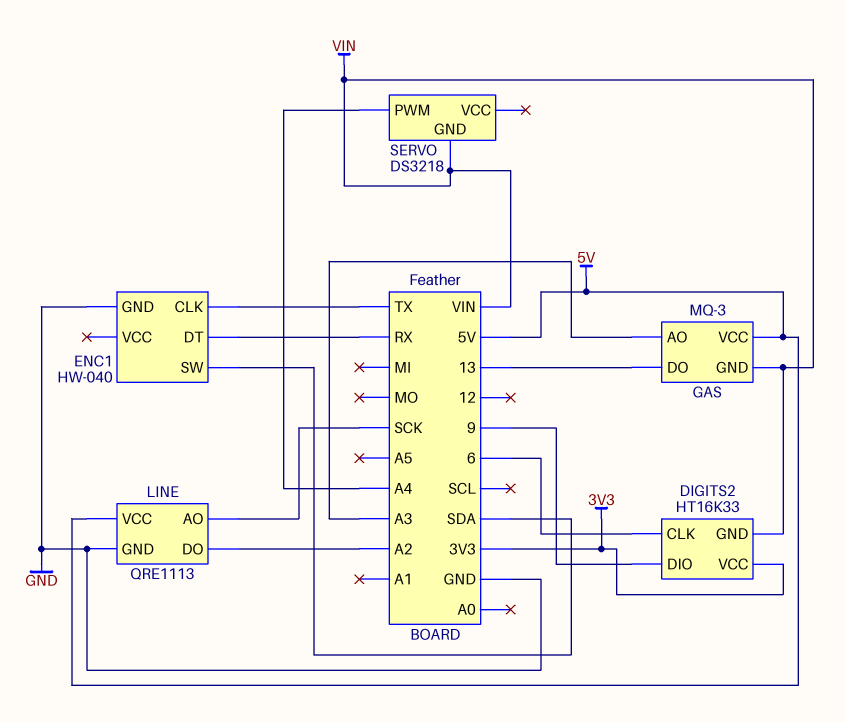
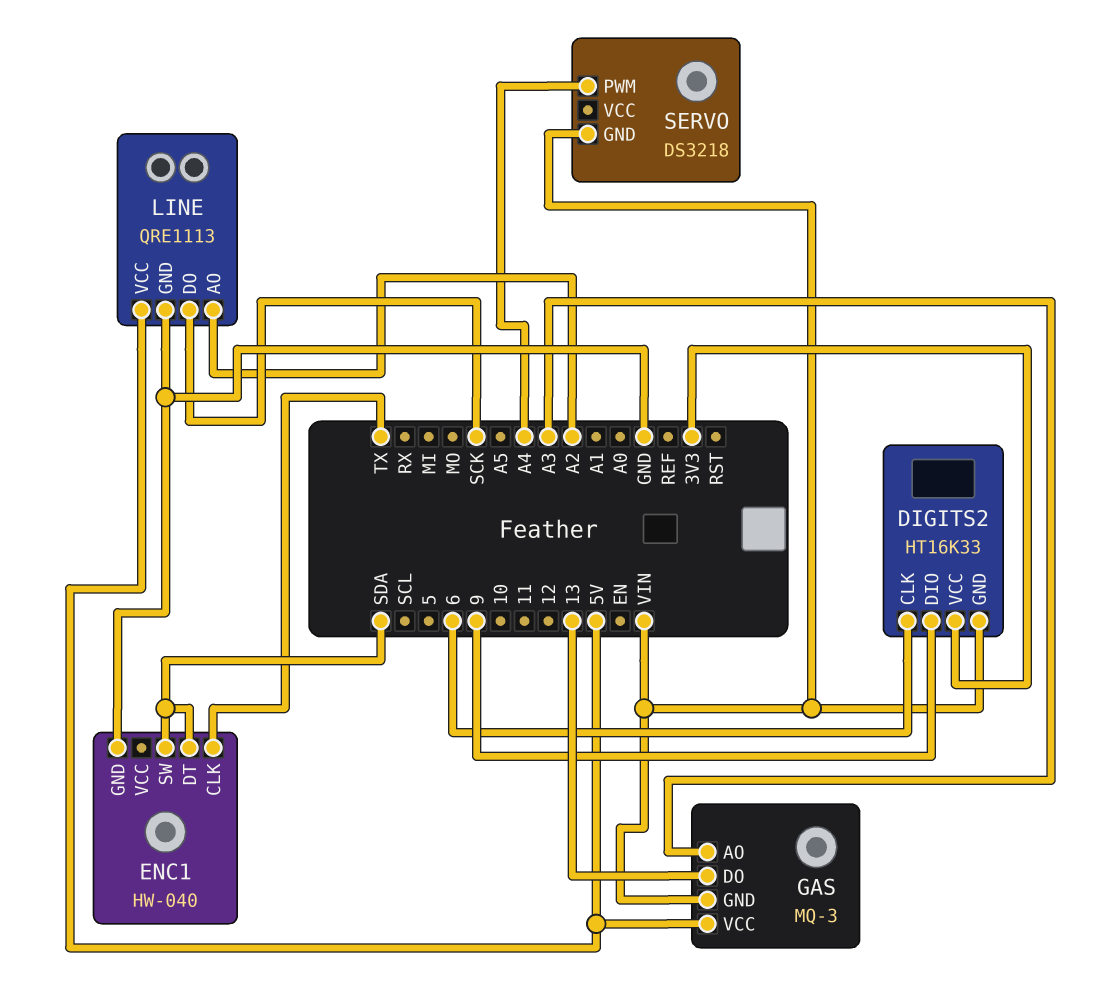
ENC1 pin DT: RX -> SDA
LINE pin AO: SCK -> A2
LINE pin DO: A2 -> SCK

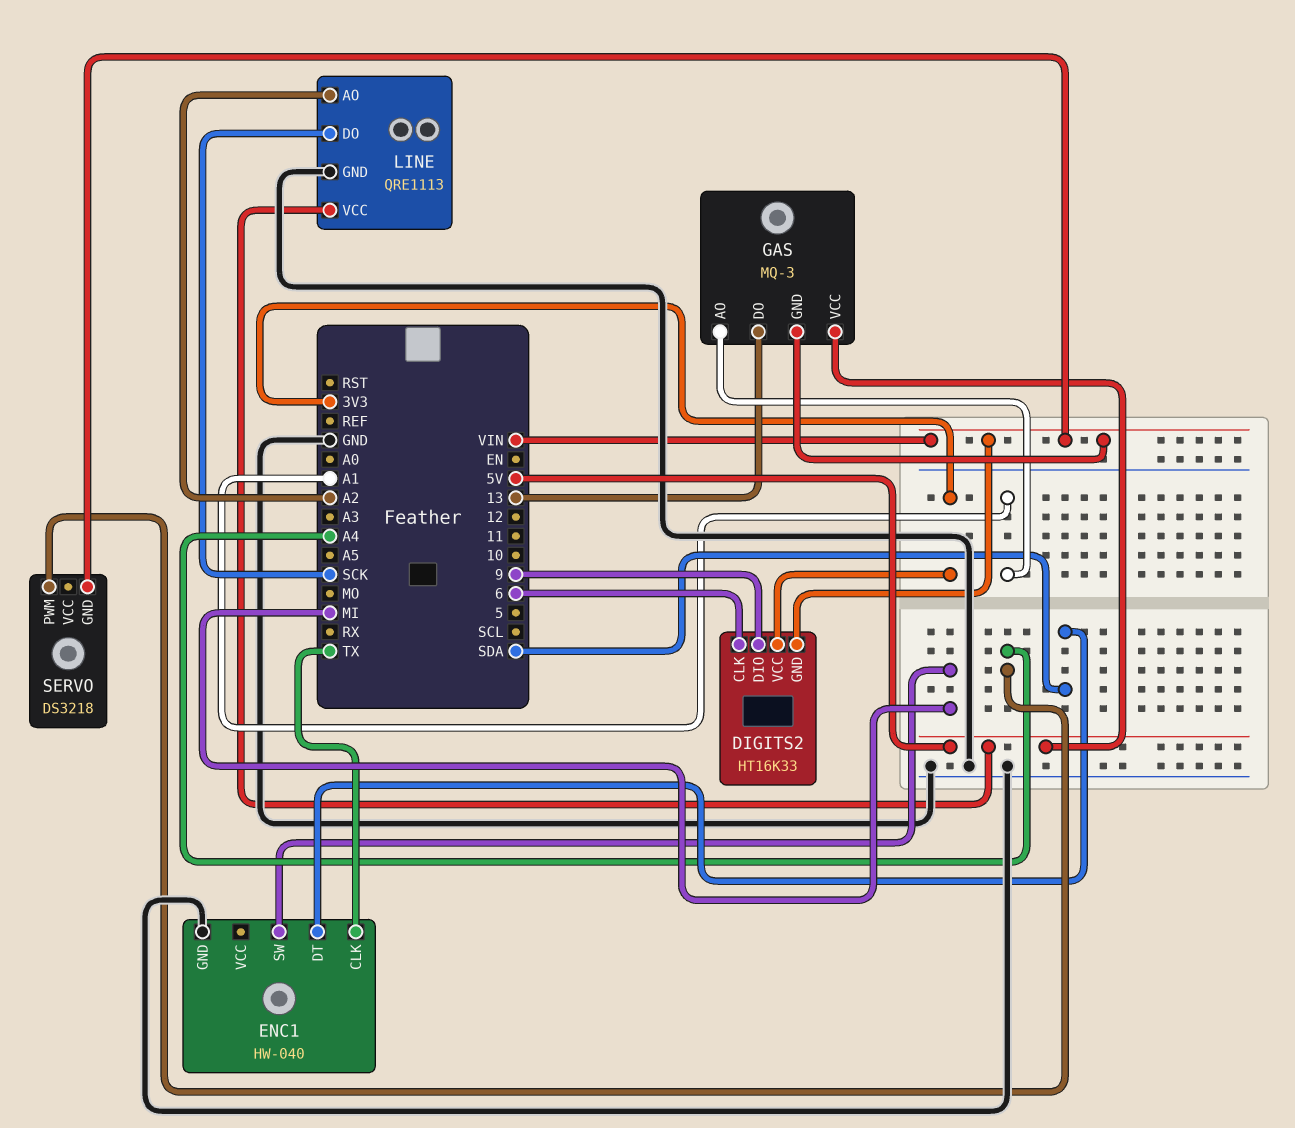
ENC1 pin SW: SDA -> MI
GAS pin AO: A3 -> A1

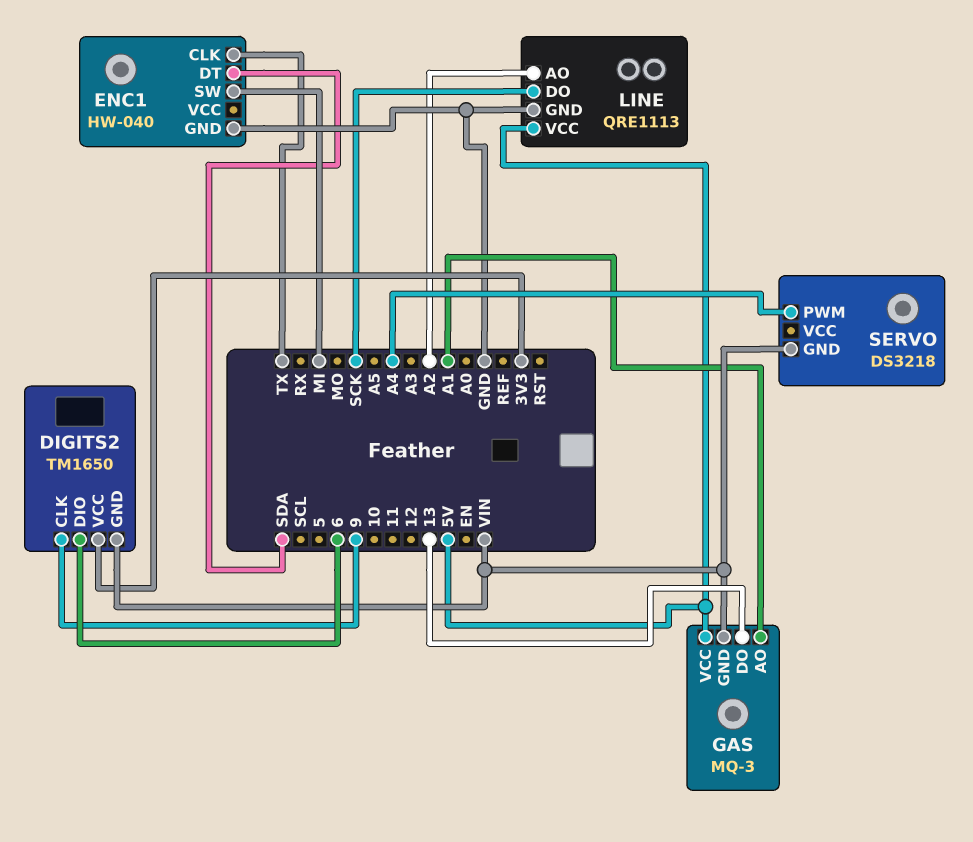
DIGITS2: HT16K33 -> TM1650
DIGITS2 pin CLK: 6 -> 9
DIGITS2 pin DIO: 9 -> 6

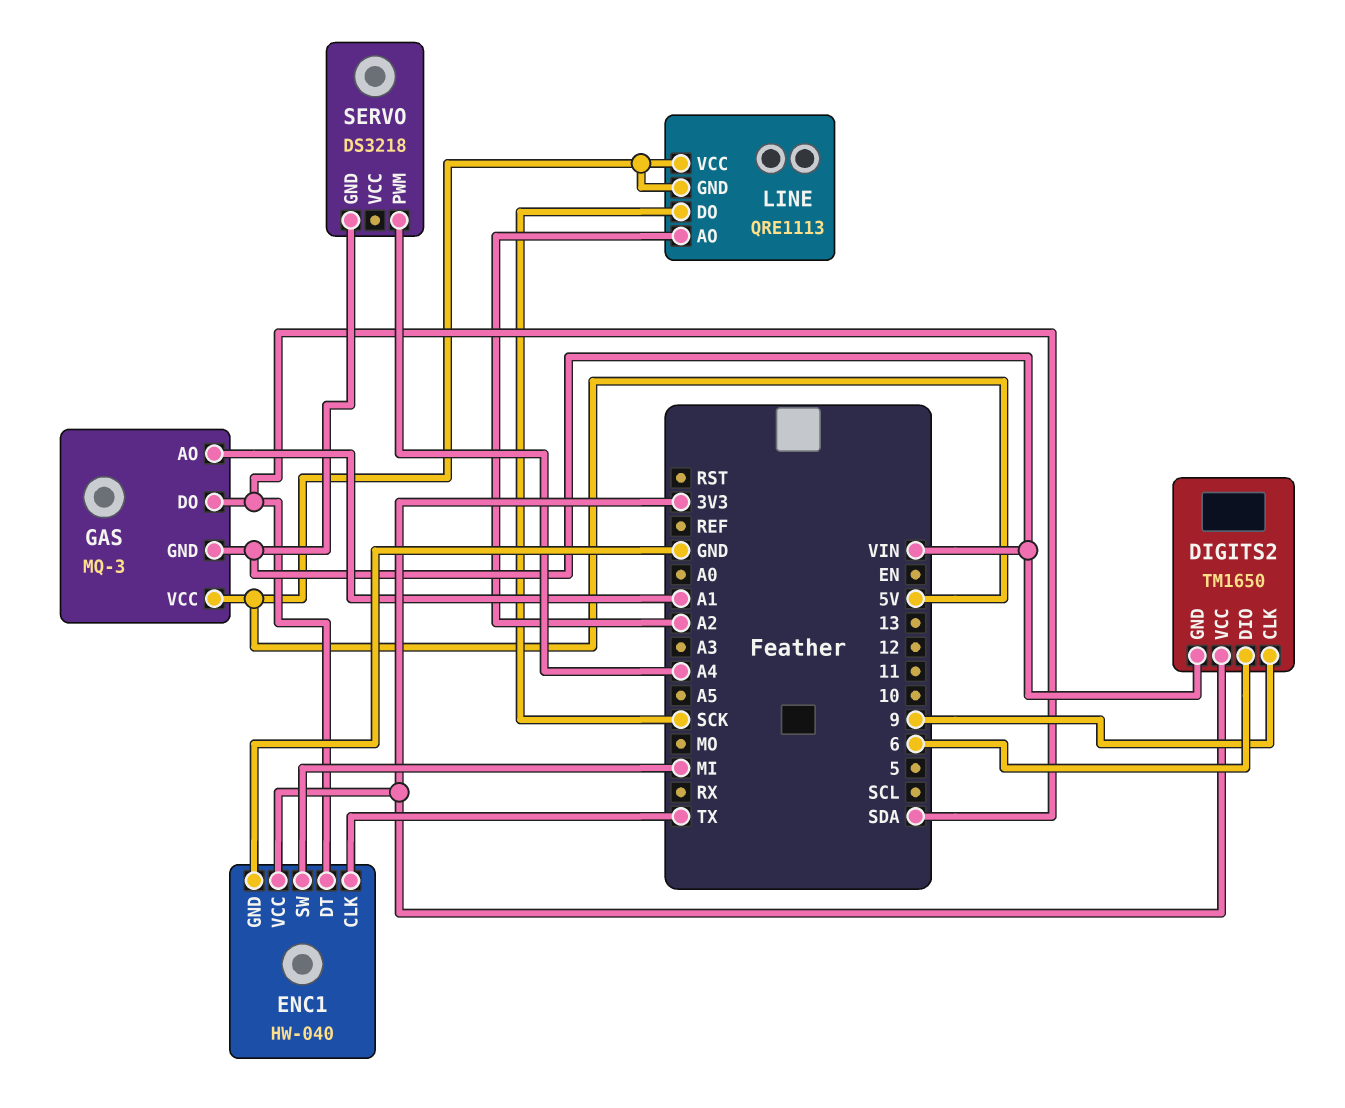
ENC1 pin VCC: none -> 3V3
GAS pin DO: 13 -> SDA
LINE pin GND: GND -> 5V

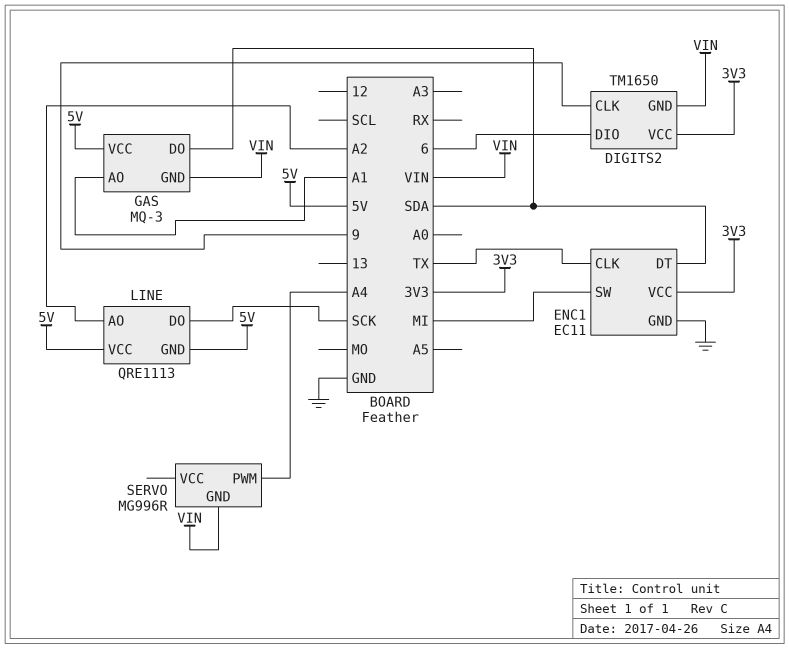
ENC1: HW-040 -> EC11
SERVO: DS3218 -> MG996R

